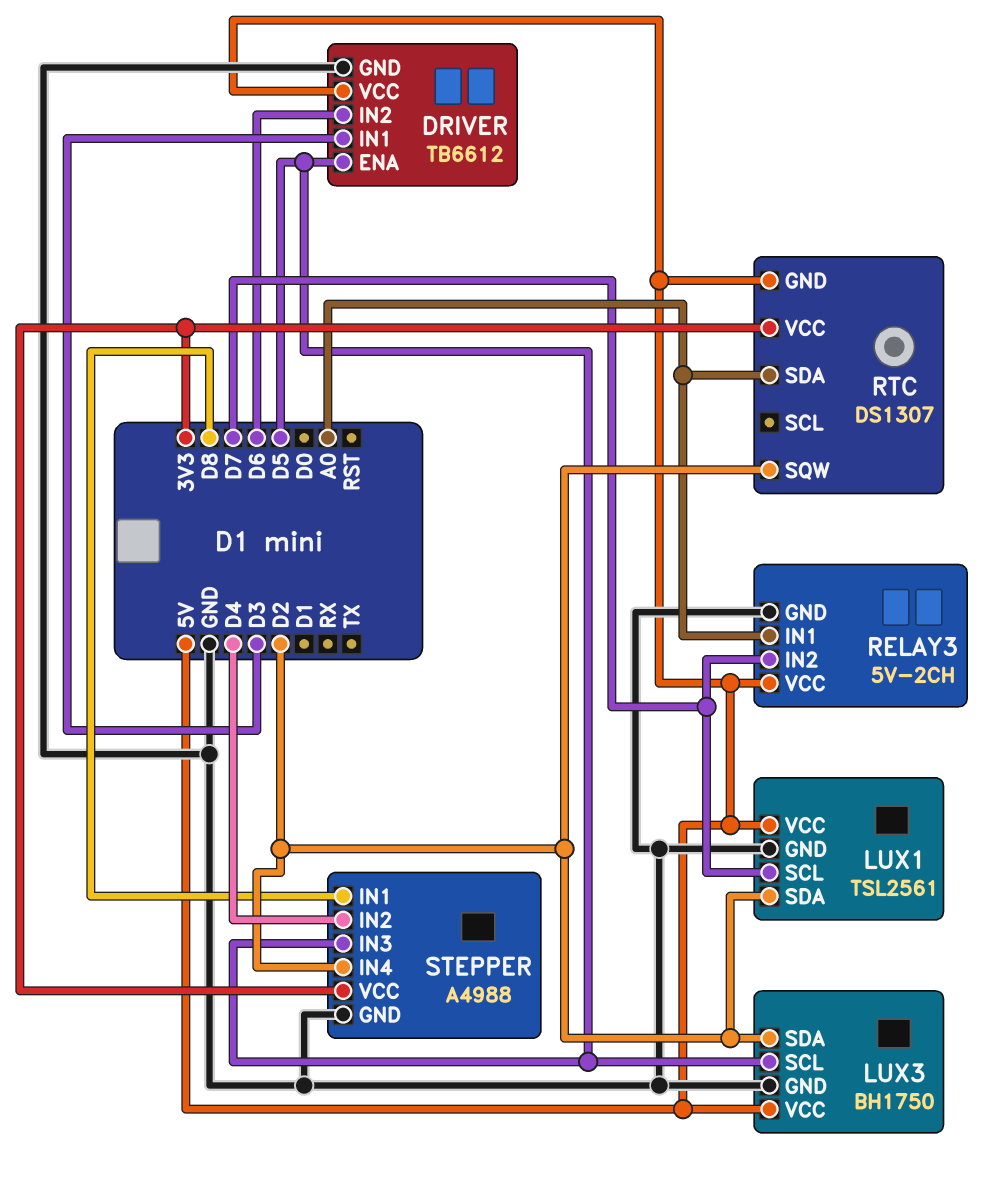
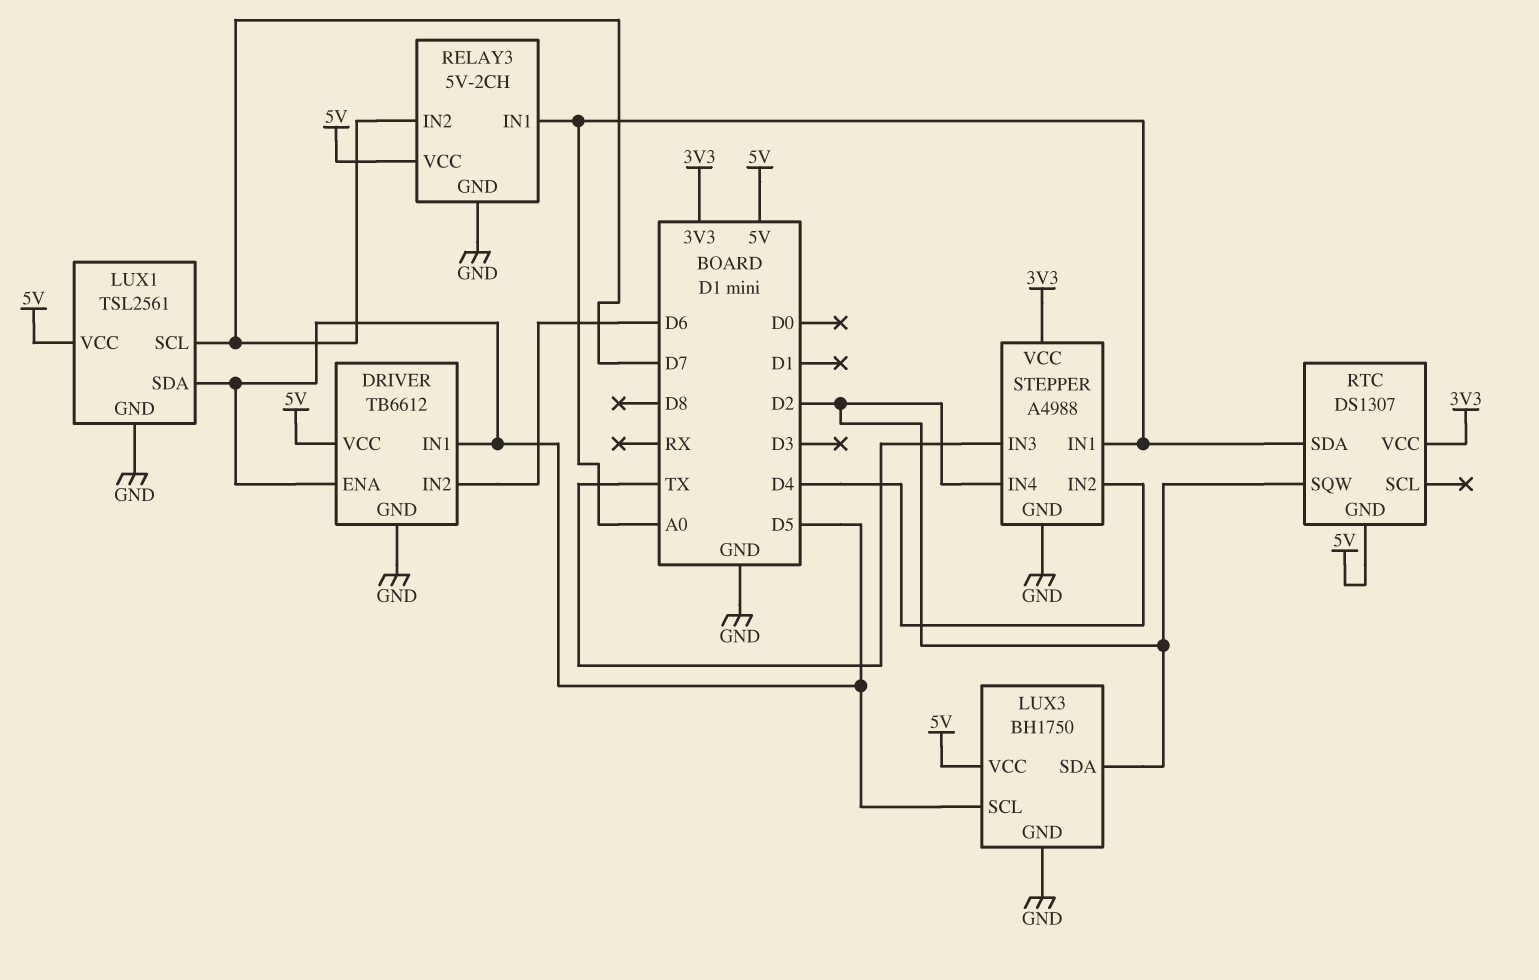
DRIVER pin IN1: D3 -> D5
LUX1 pin SDA: D2 -> D5
STEPPER pin IN1: D8 -> A0
STEPPER pin IN3: D5 -> TX

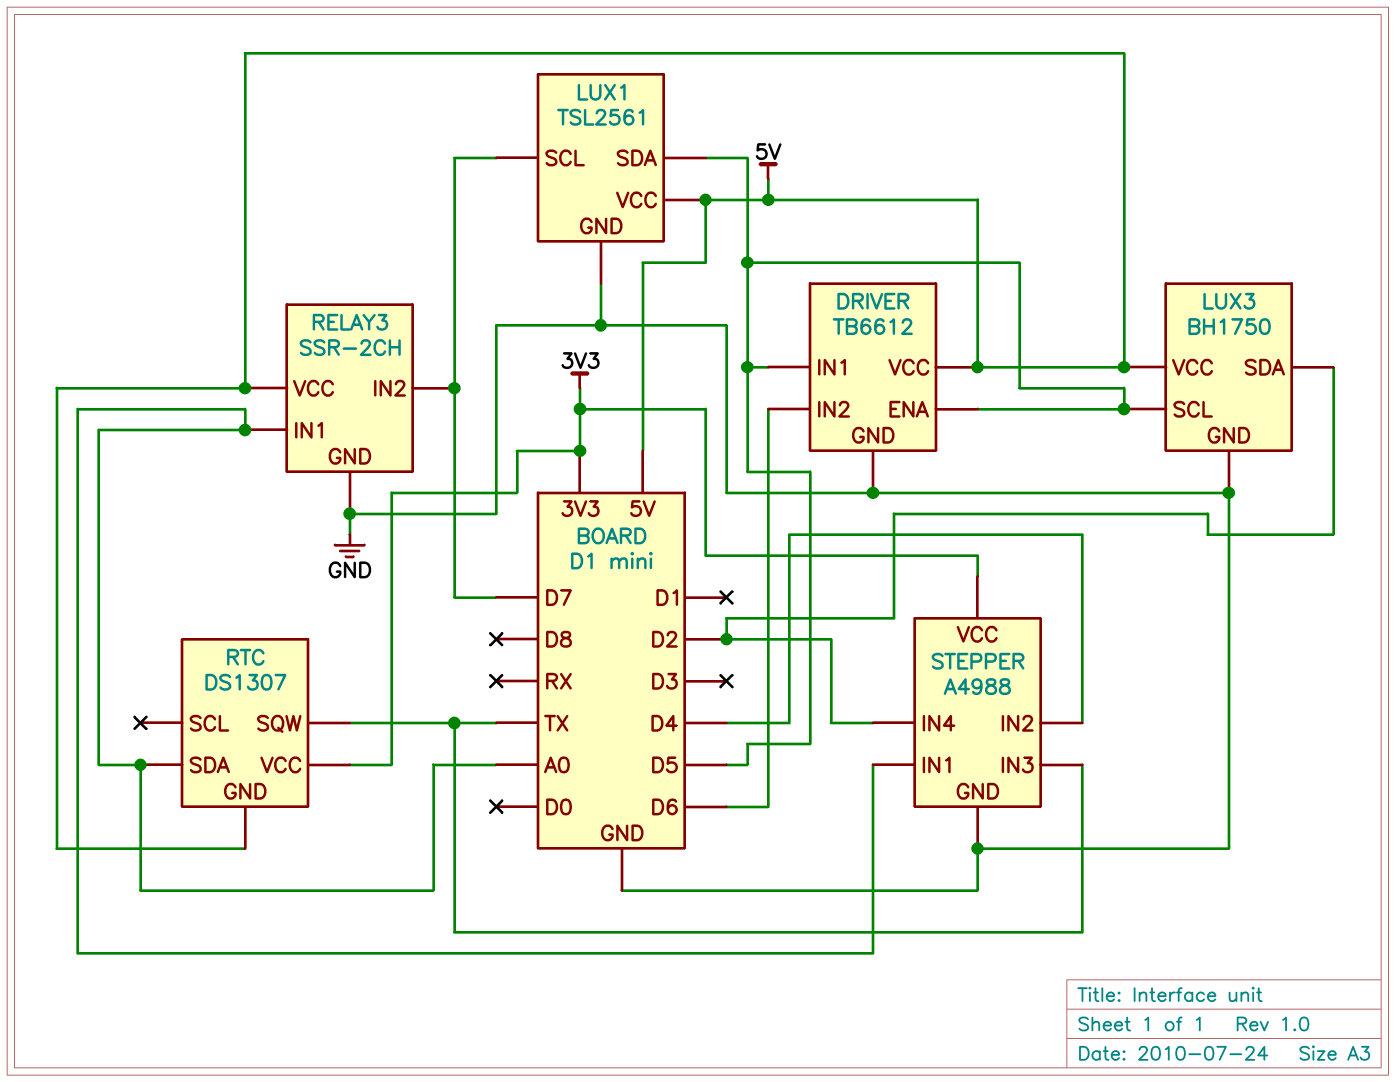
RELAY3: 5V-2CH -> SSR-2CH
RTC pin SQW: D2 -> TX

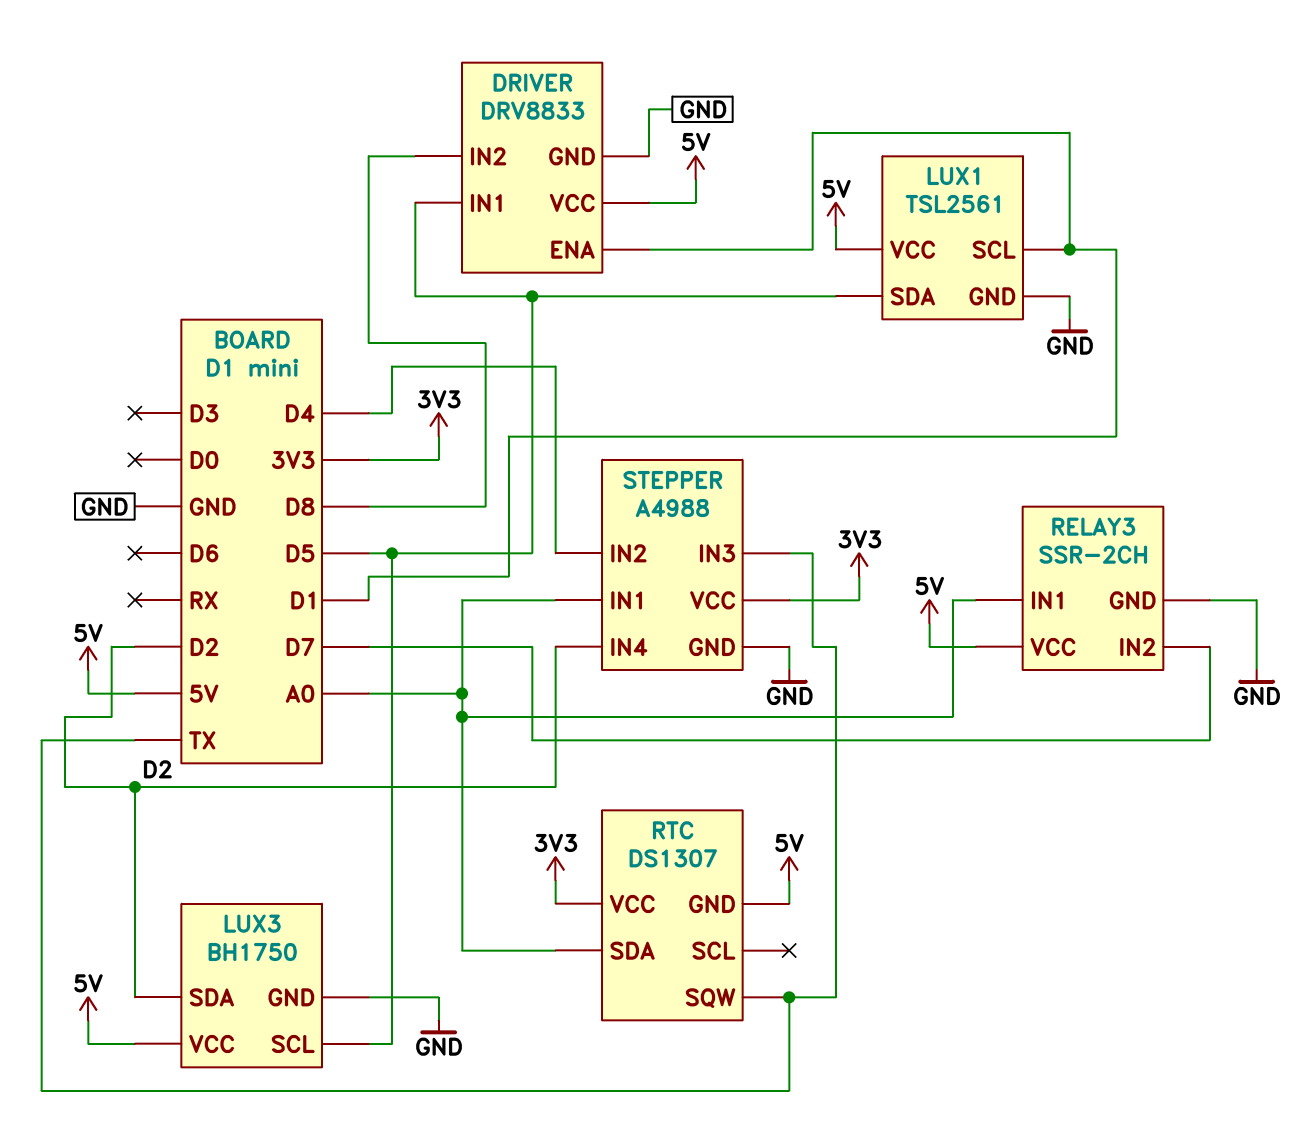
DRIVER: TB6612 -> DRV8833
DRIVER pin ENA: D5 -> D1
DRIVER pin IN2: D6 -> D8
LUX1 pin SCL: D7 -> D1

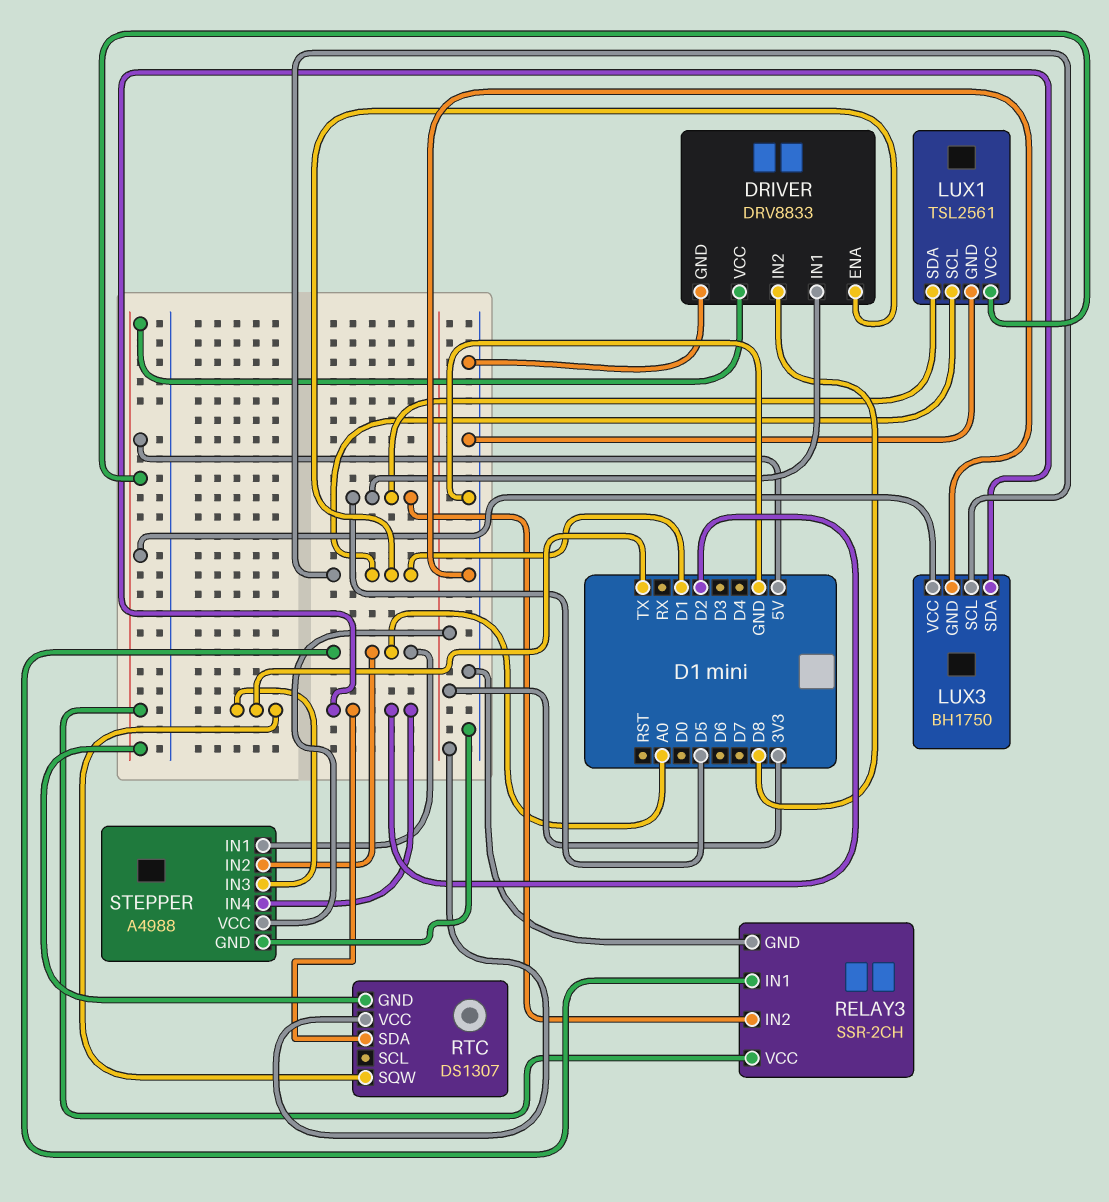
LUX3 pin SCL: D5 -> D1
RELAY3 pin IN2: D7 -> D5
RTC pin SDA: A0 -> D2
STEPPER pin IN2: D4 -> A0

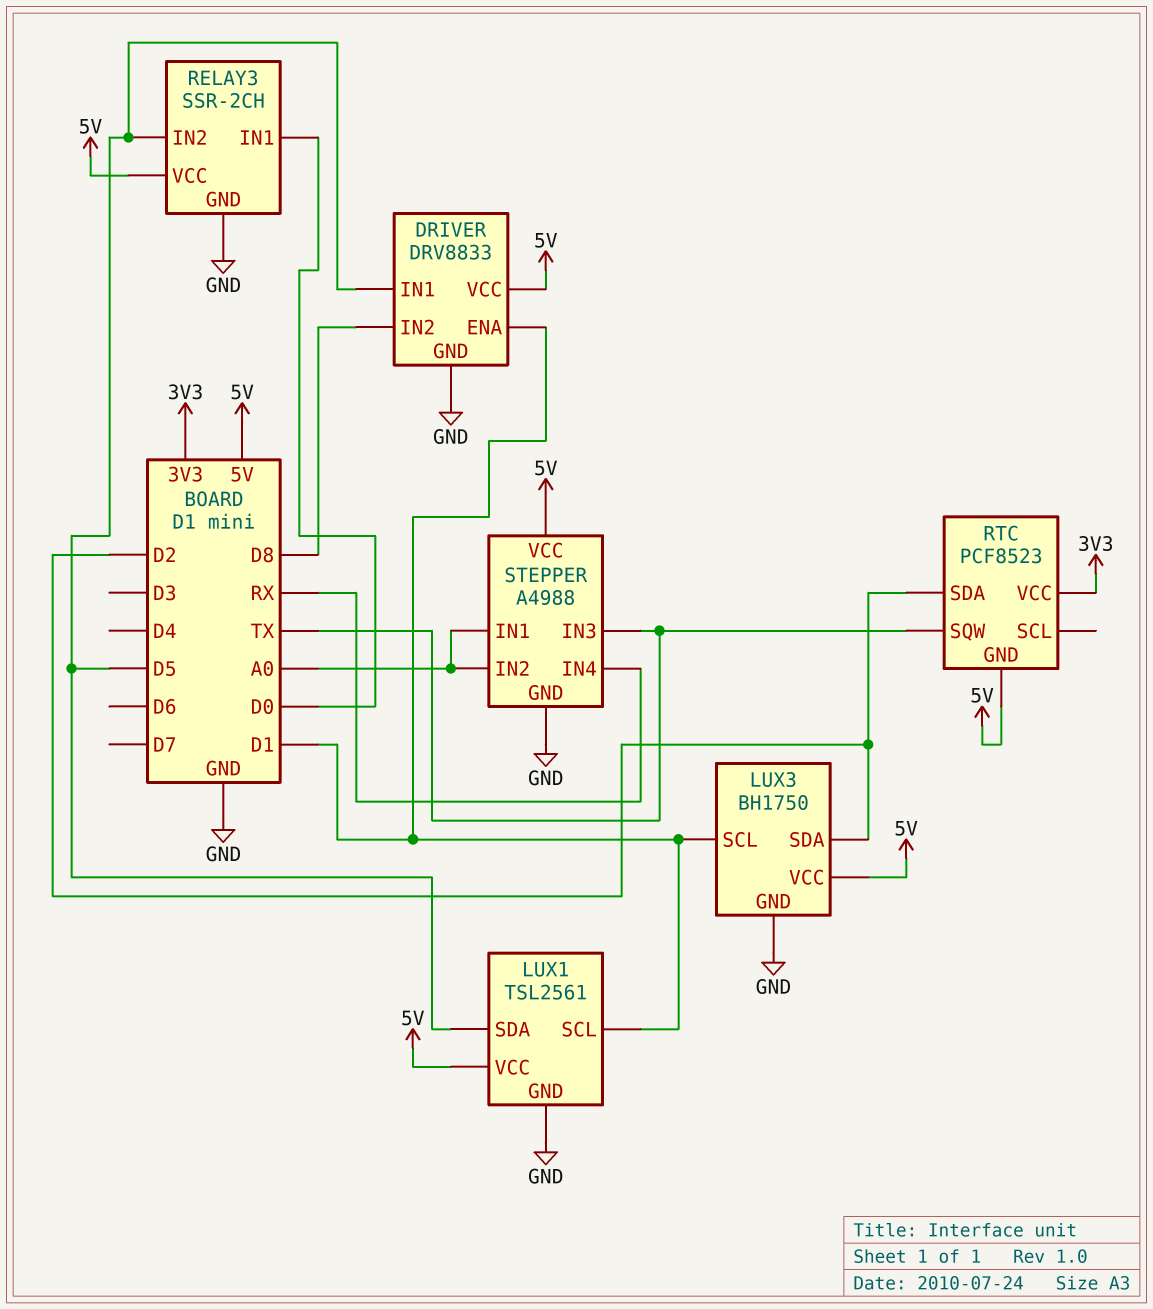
RELAY3 pin IN1: A0 -> D0
RTC: DS1307 -> PCF8523
STEPPER pin IN4: D2 -> RX
STEPPER pin VCC: 3V3 -> 5V

